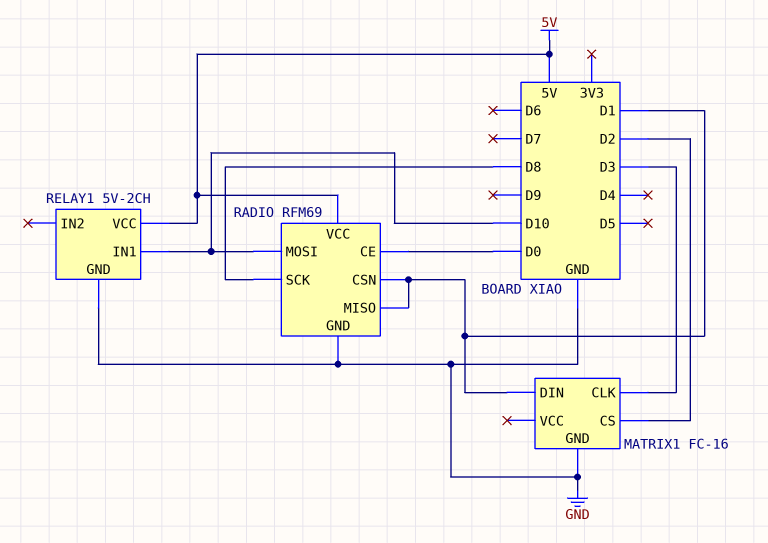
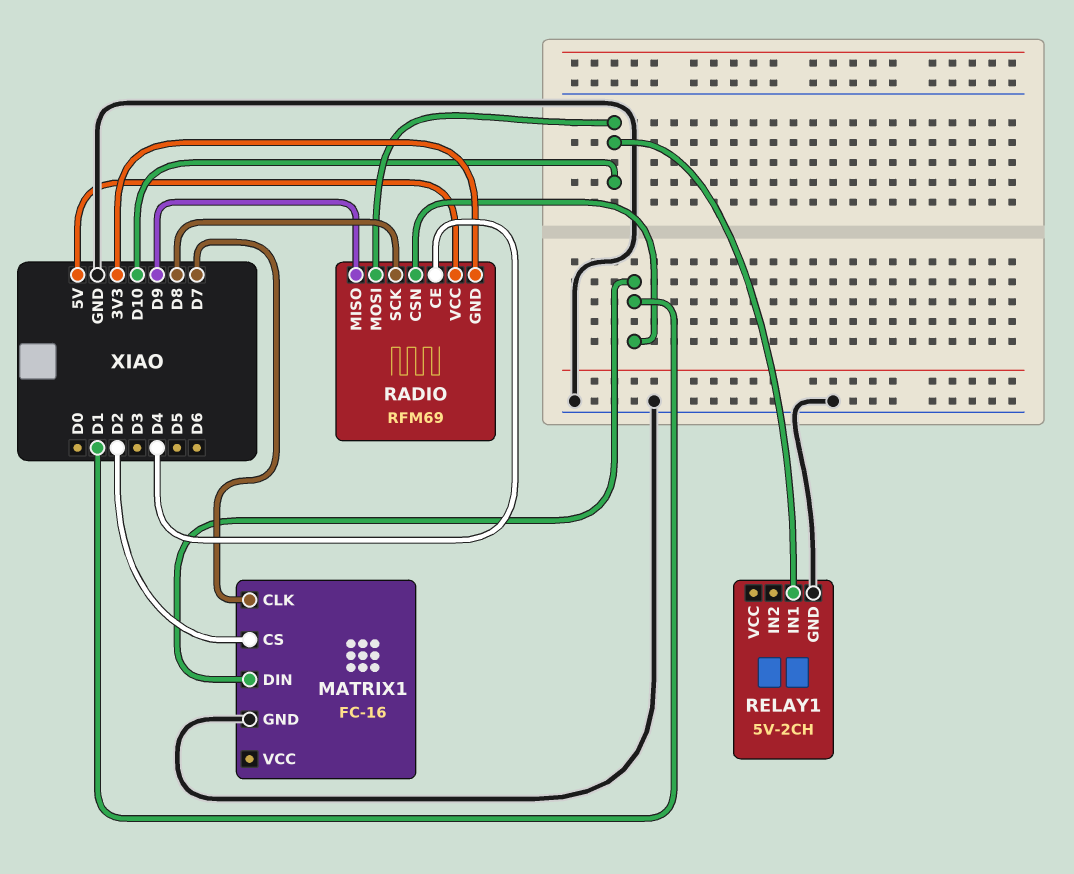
MATRIX1 pin CLK: D3 -> D7
RADIO pin CE: D0 -> D4
RADIO pin GND: GND -> 3V3
RADIO pin MISO: D1 -> D9
RELAY1 pin VCC: 5V -> none

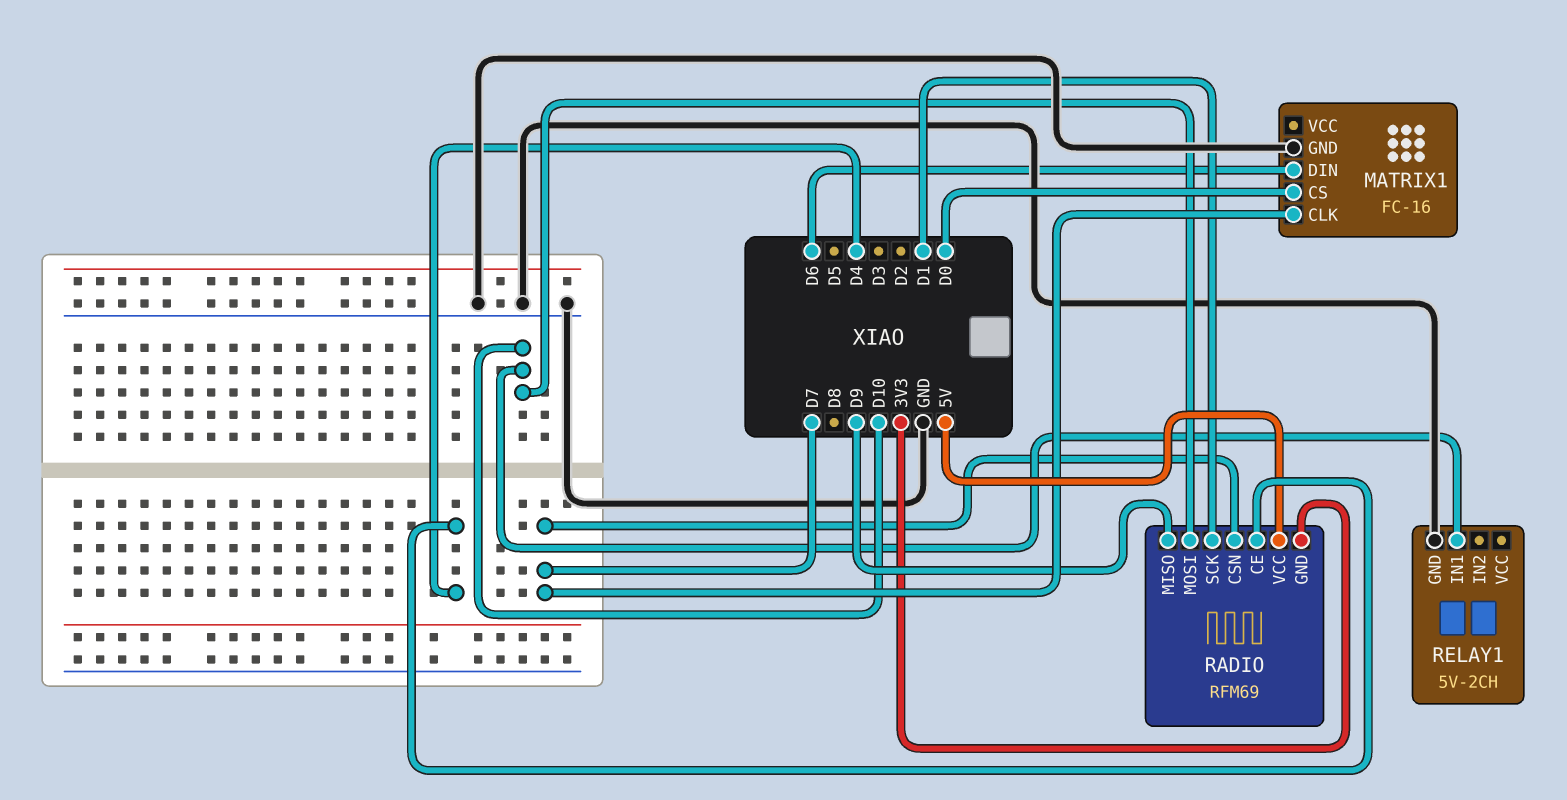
MATRIX1 pin CS: D2 -> D0
MATRIX1 pin DIN: D1 -> D6
RADIO pin CSN: D1 -> D7
RADIO pin SCK: D8 -> D1

